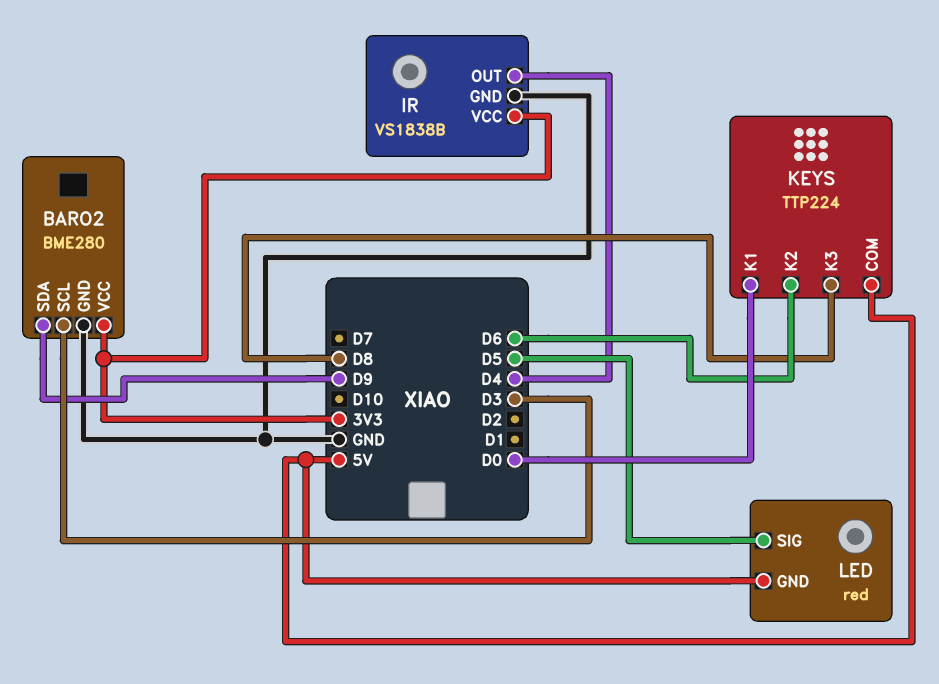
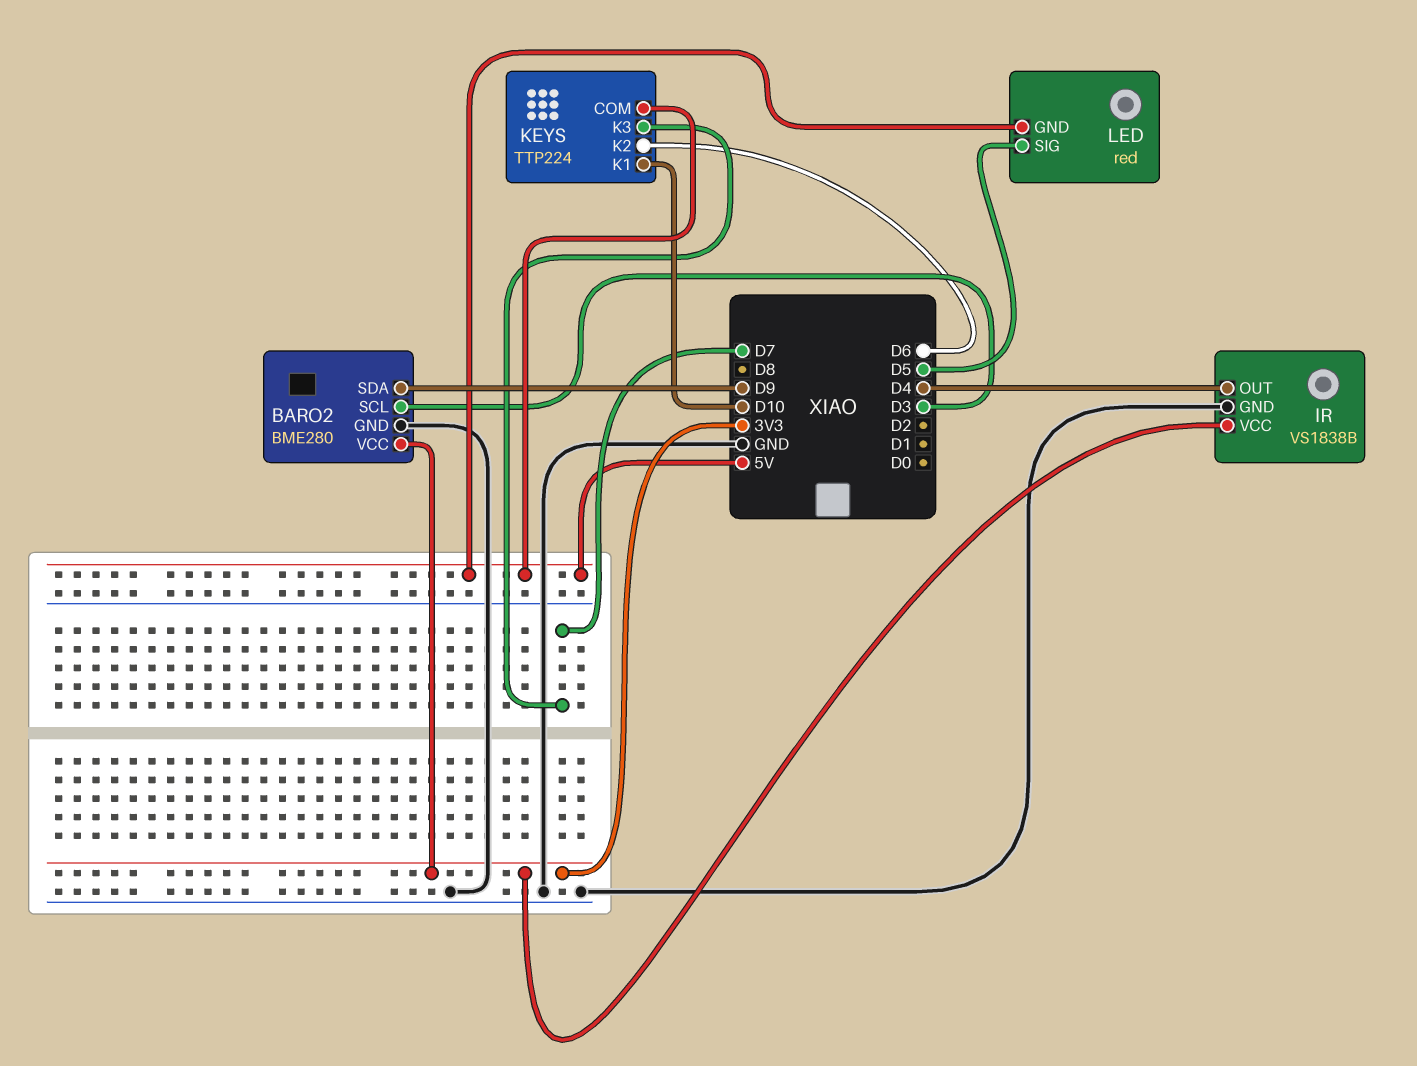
KEYS pin K1: D0 -> D10
KEYS pin K3: D8 -> D7

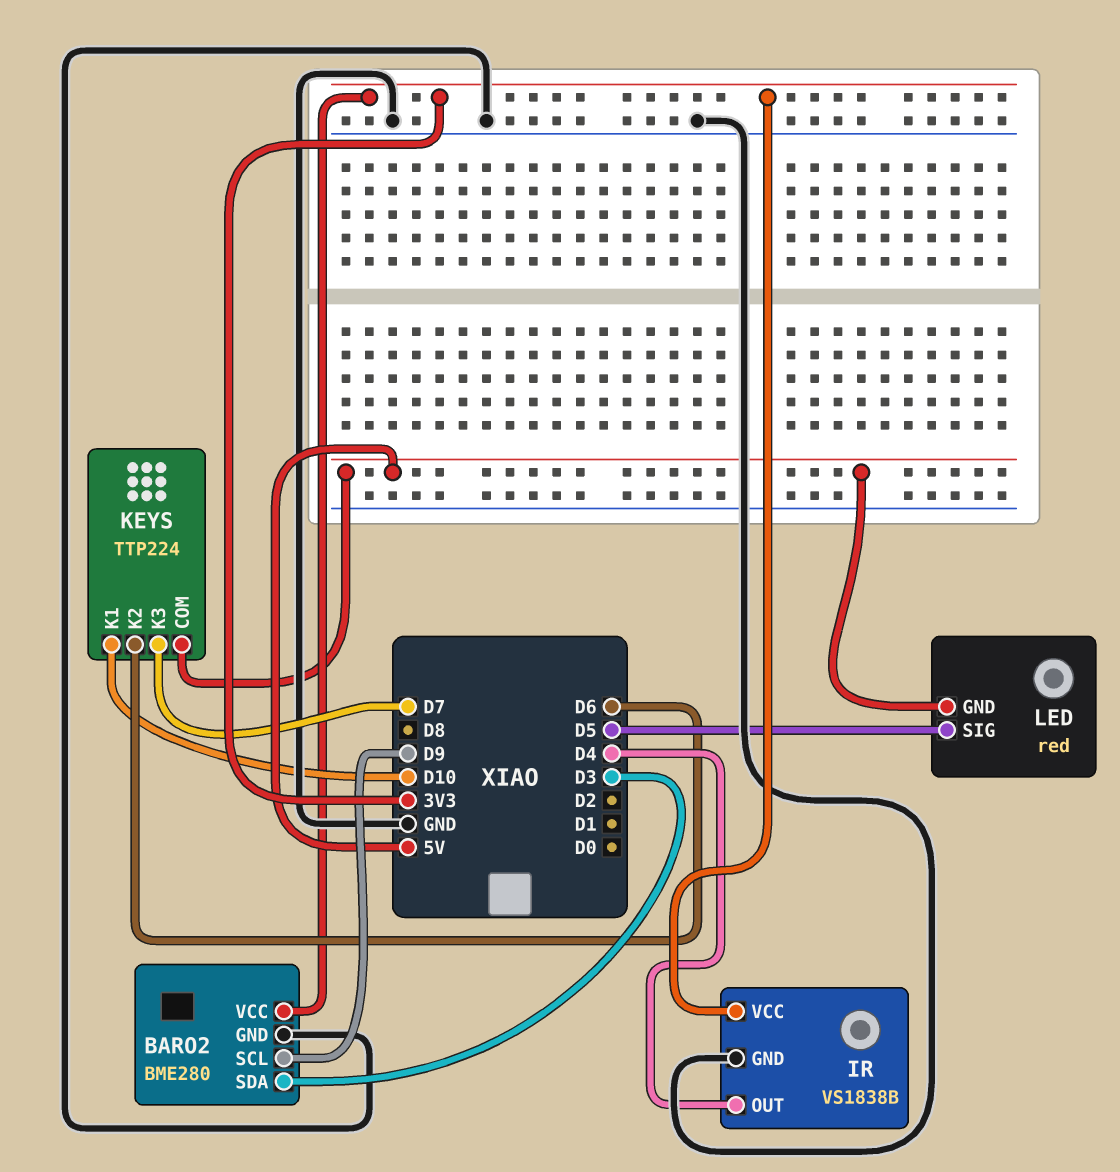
BARO2 pin SCL: D3 -> D9
BARO2 pin SDA: D9 -> D3

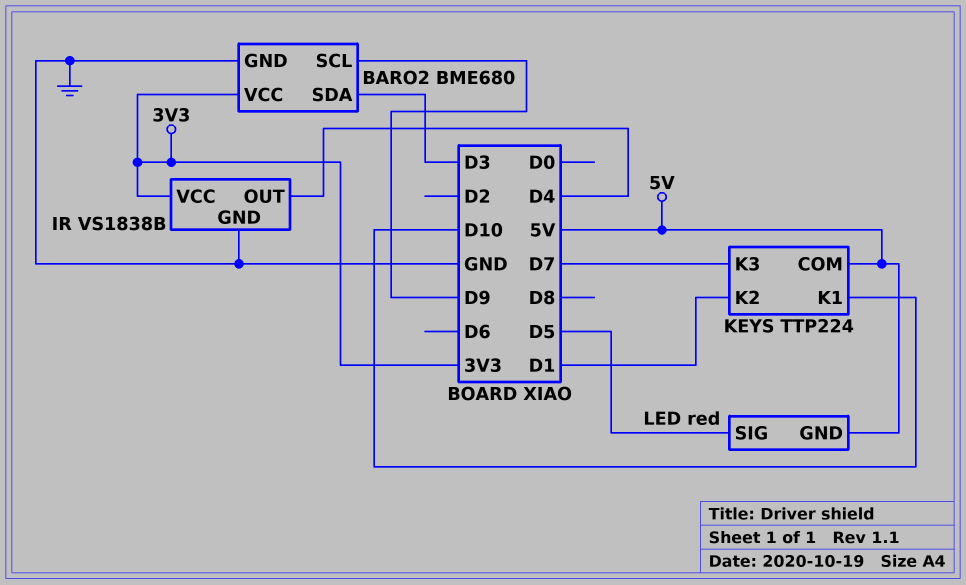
BARO2: BME280 -> BME680
KEYS pin K2: D6 -> D1

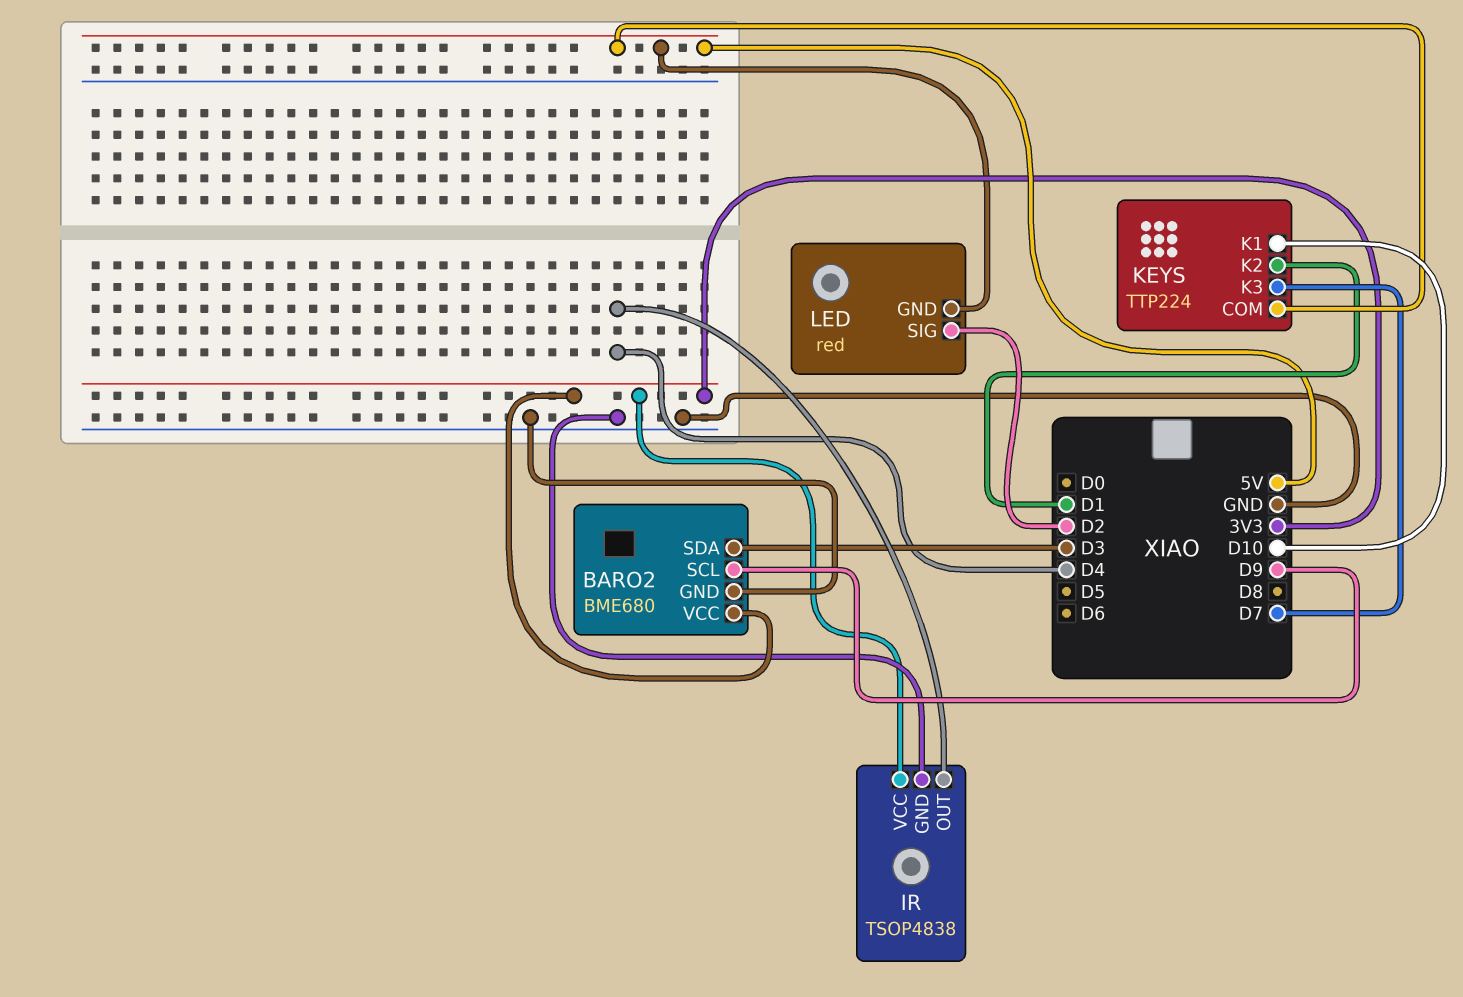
IR: VS1838B -> TSOP4838
LED pin SIG: D5 -> D2

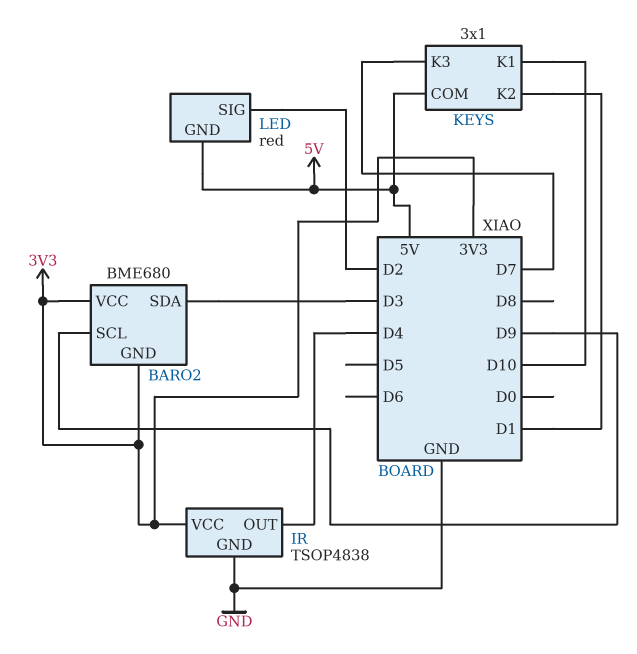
BARO2 pin GND: GND -> 3V3
KEYS: TTP224 -> 3x1

